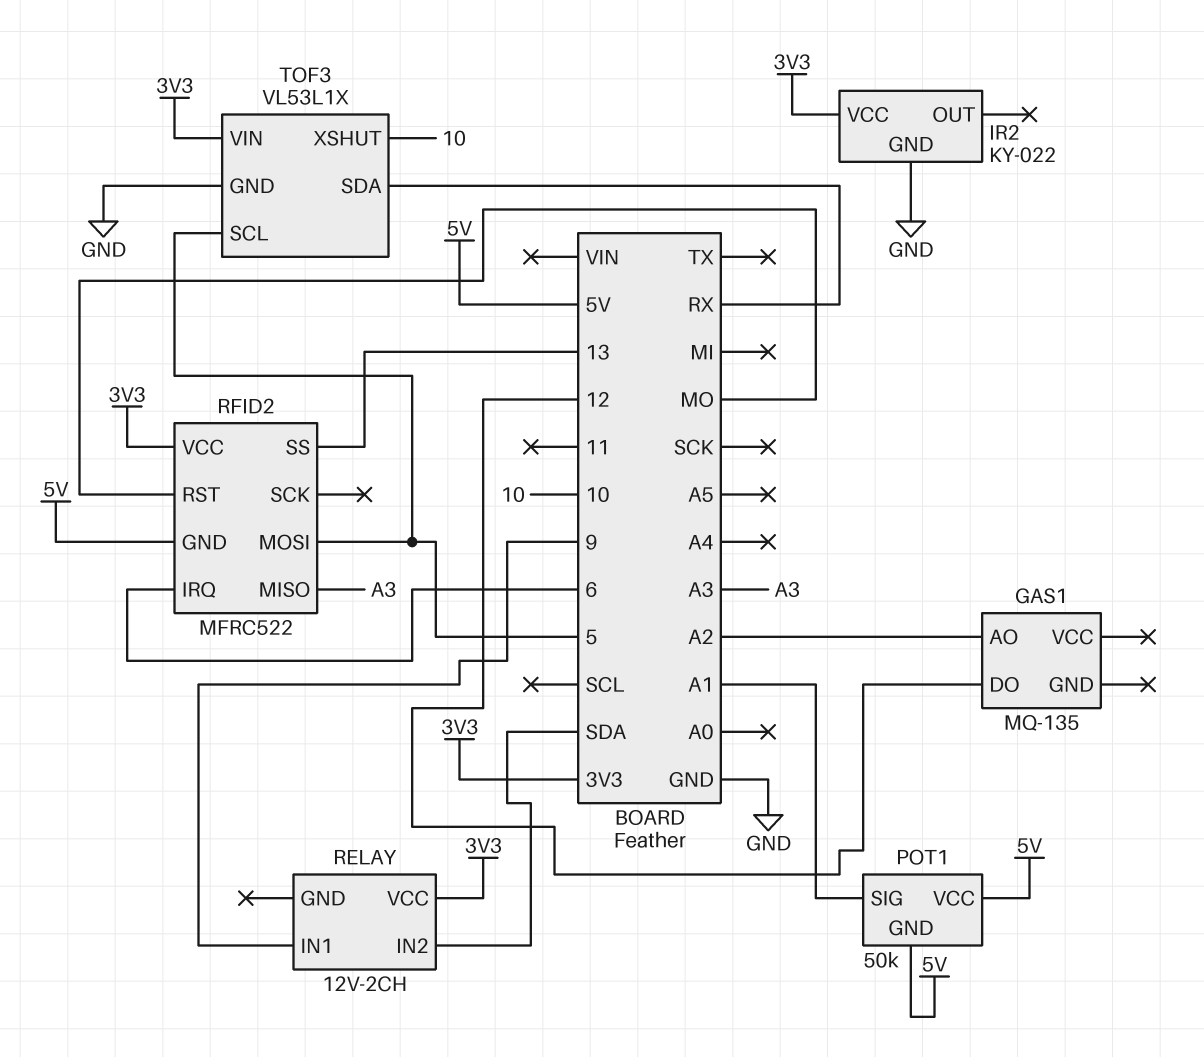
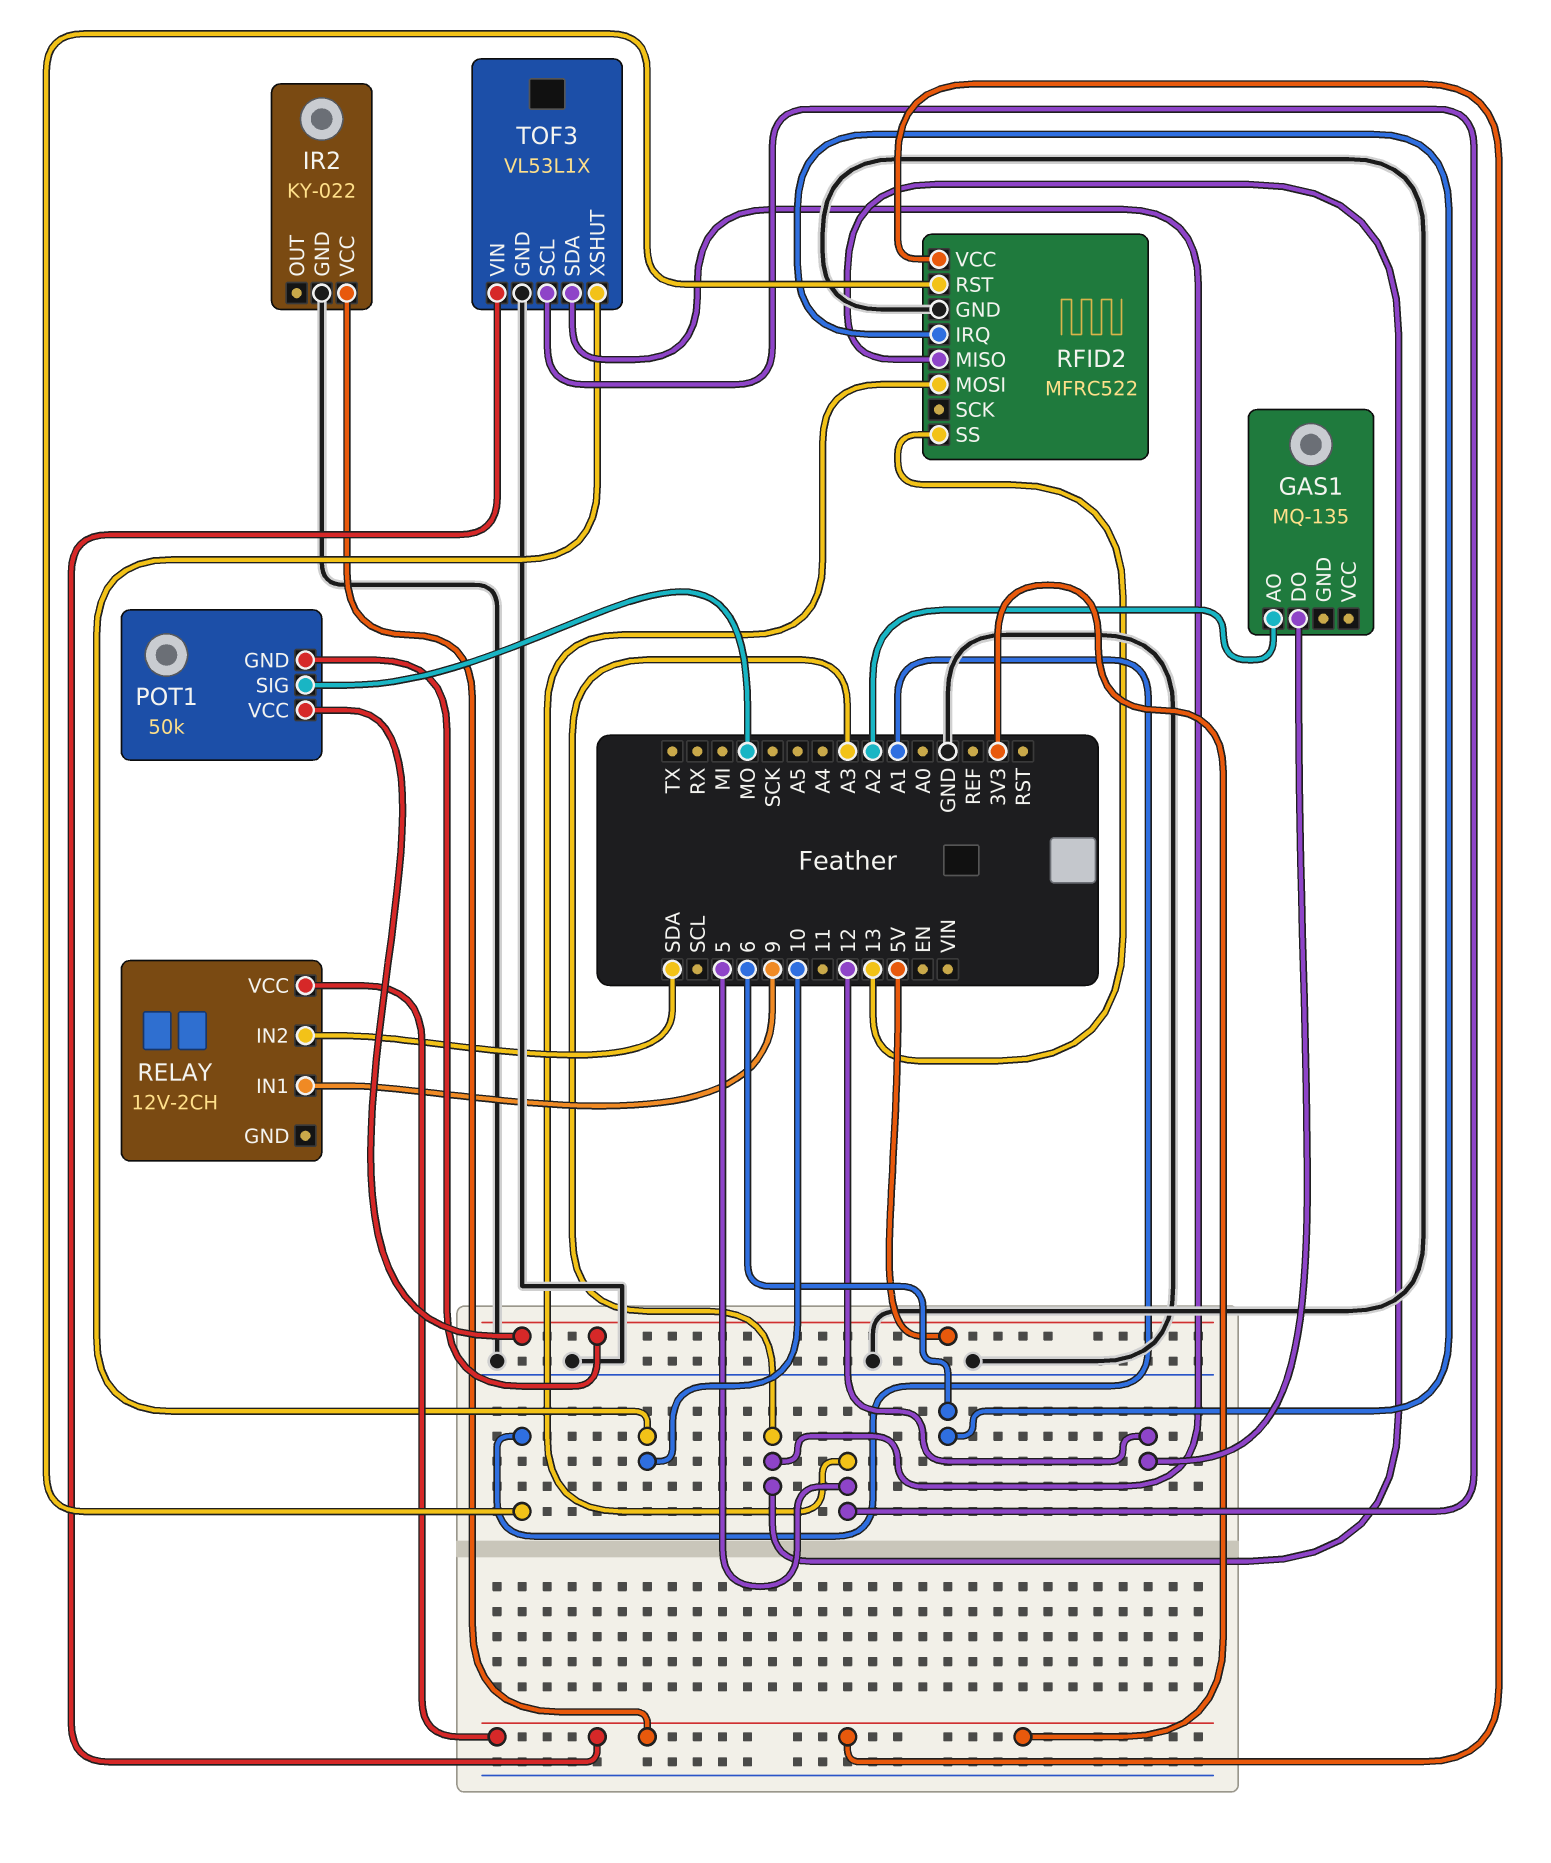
POT1 pin SIG: A1 -> MO
RFID2 pin GND: 5V -> GND
RFID2 pin RST: MO -> A1
TOF3 pin SDA: RX -> A3

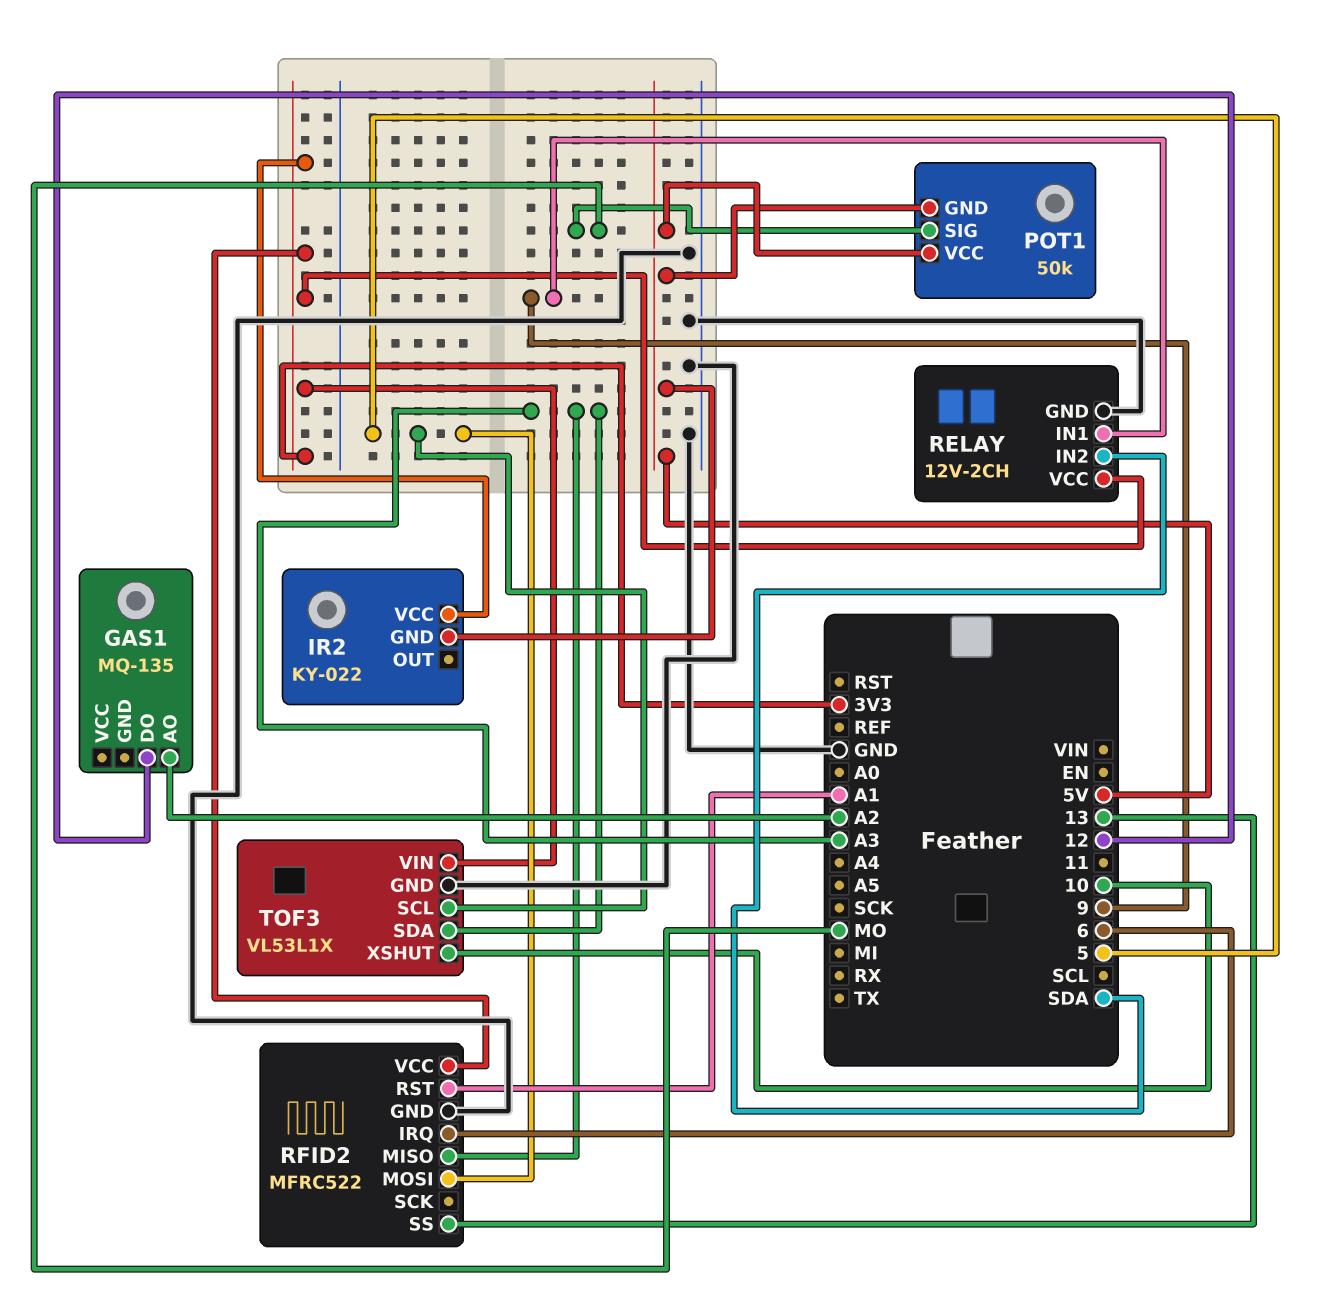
IR2 pin GND: GND -> 5V
RELAY pin GND: none -> GND

